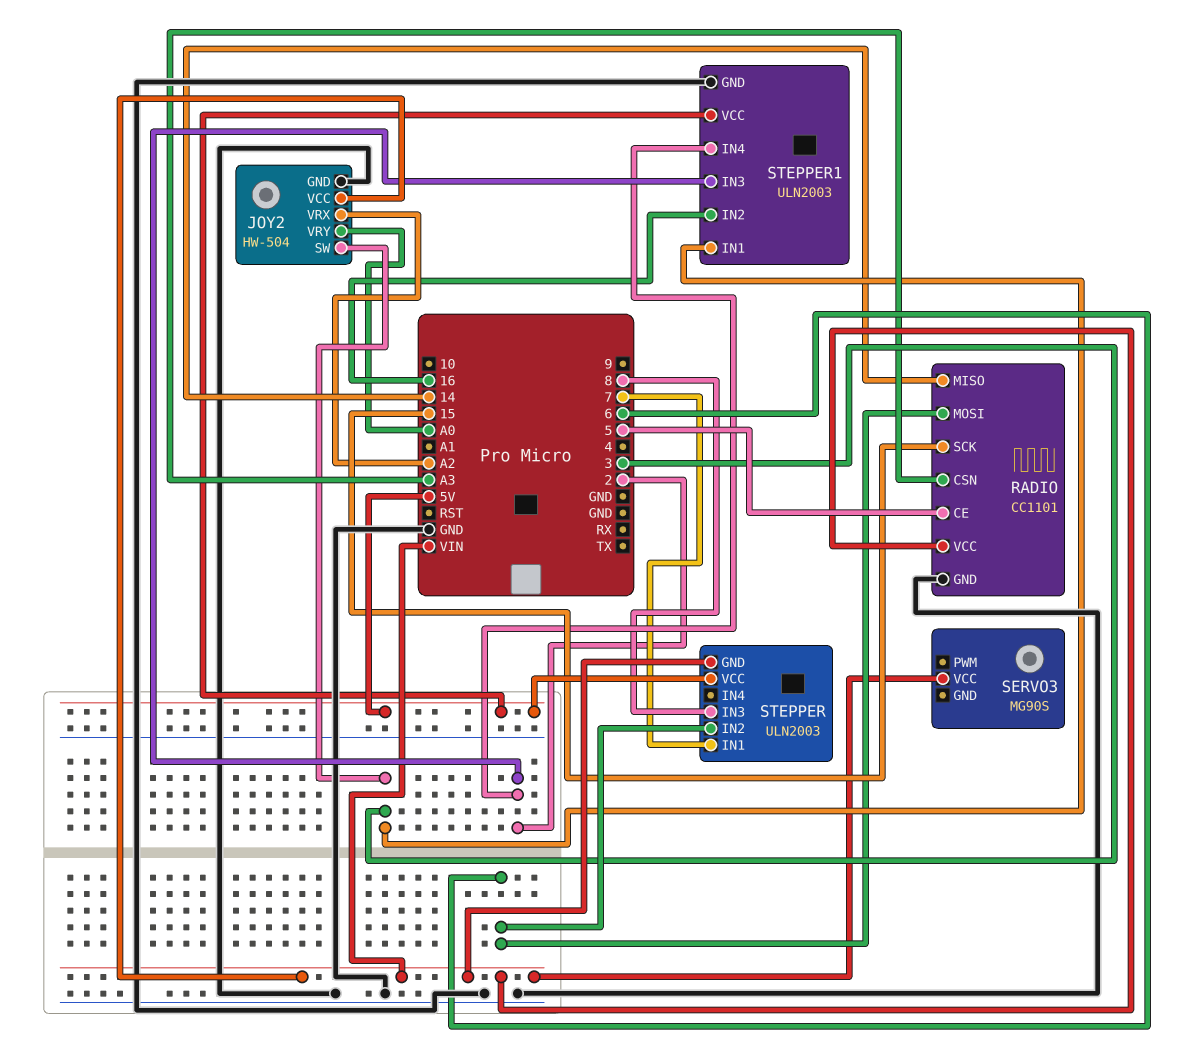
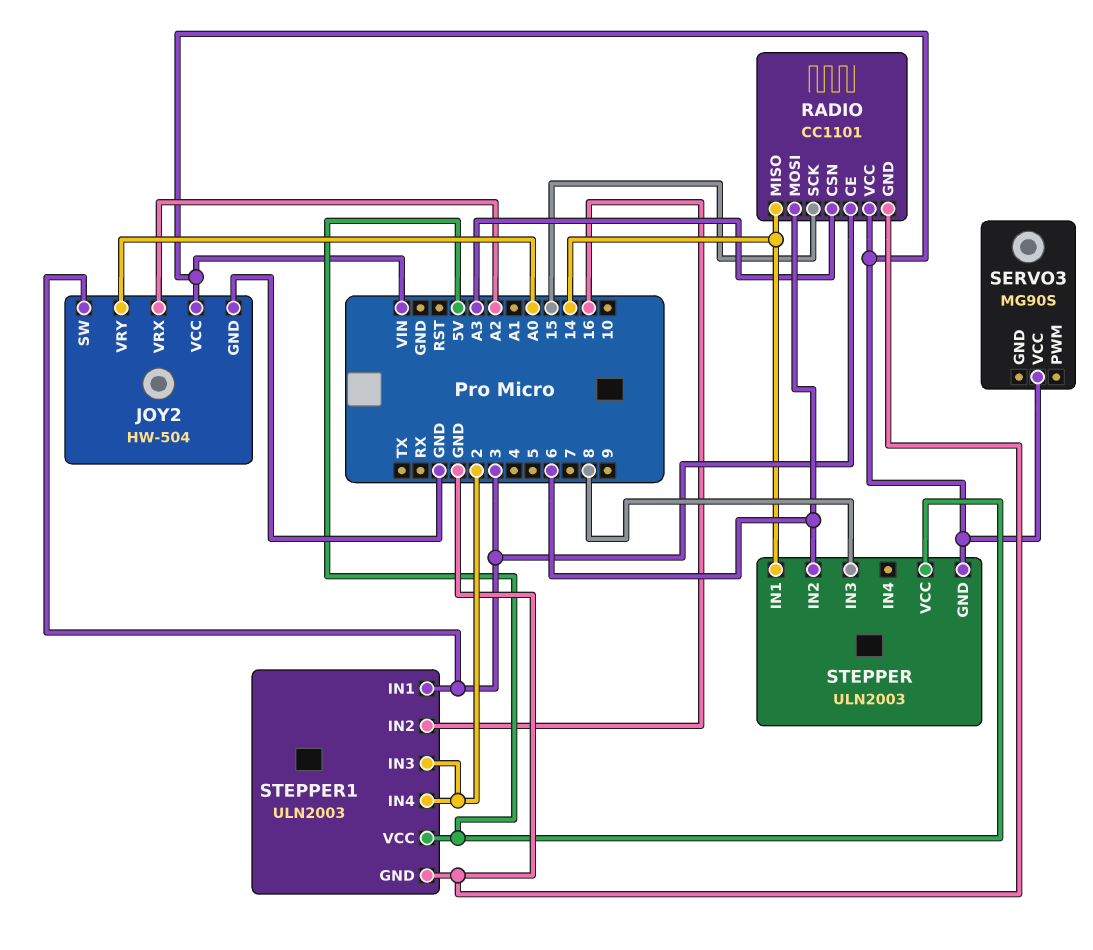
RADIO pin CE: 5 -> 3
STEPPER pin IN1: 7 -> 14

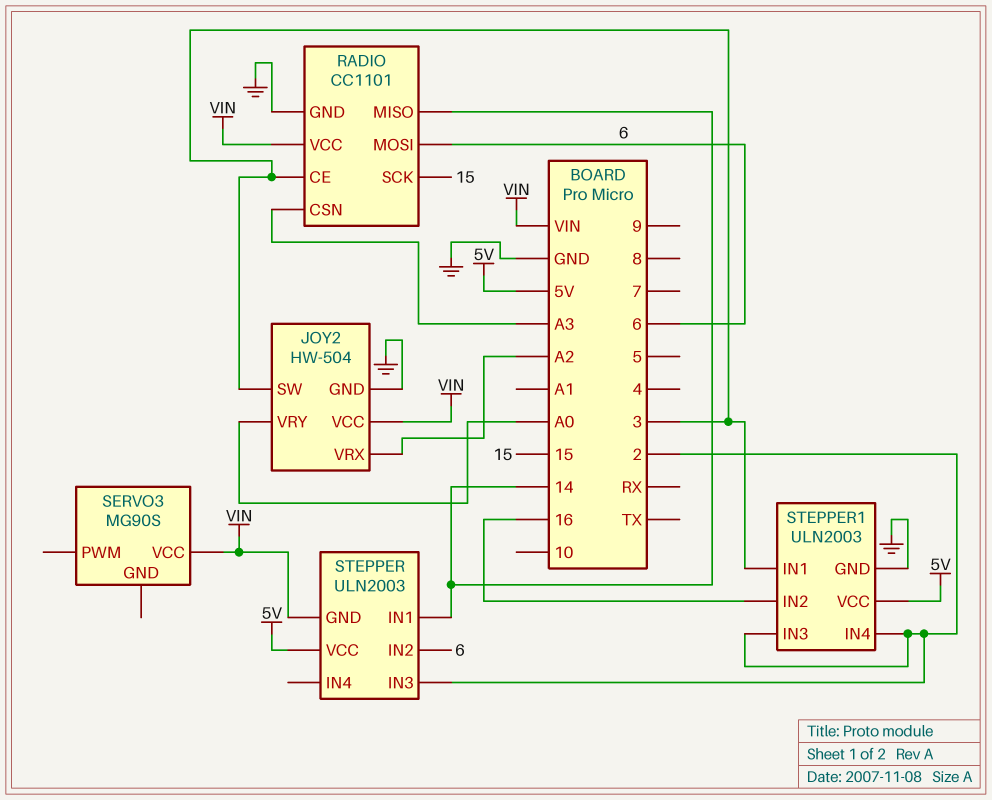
STEPPER pin IN3: 8 -> 2

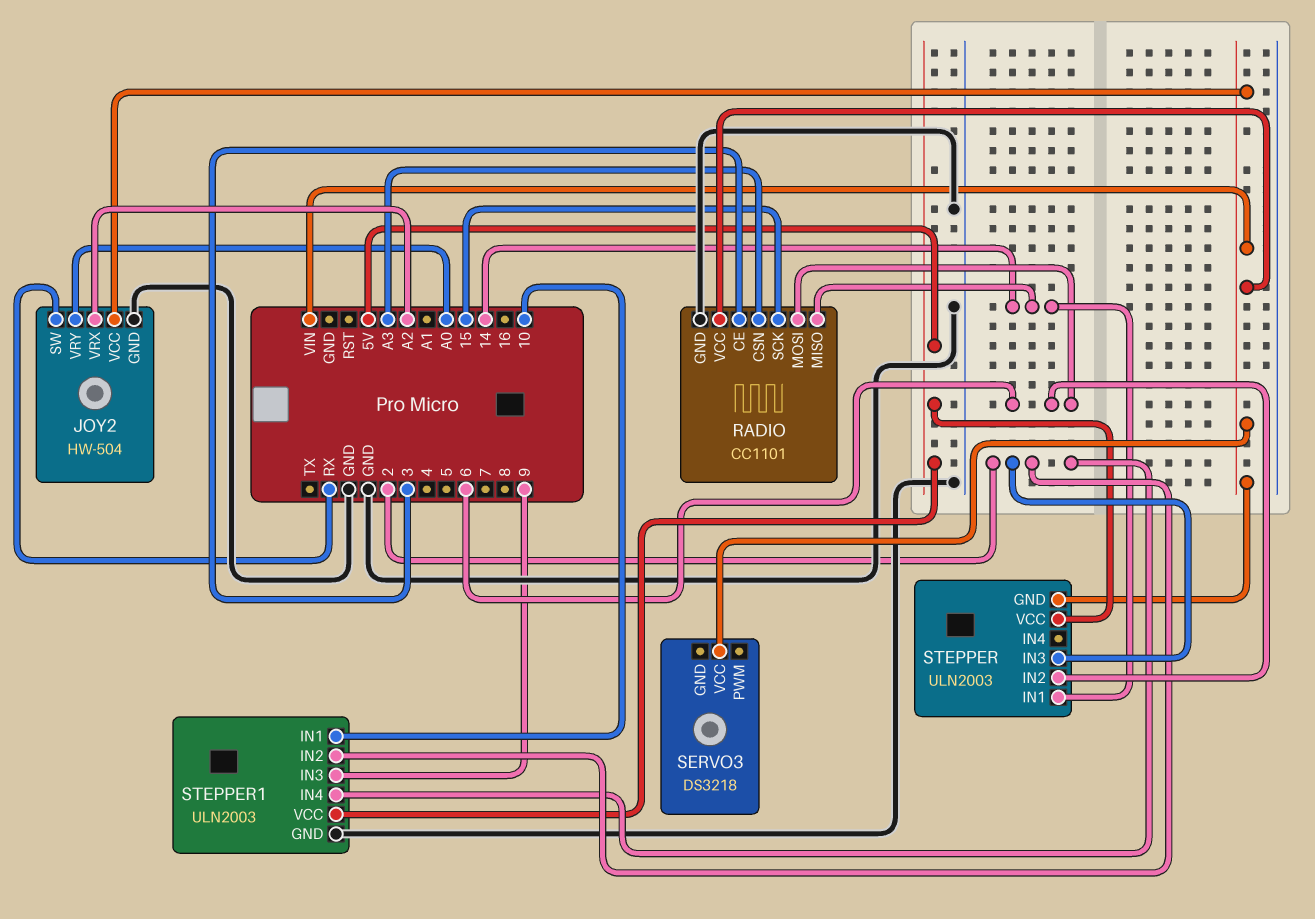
JOY2 pin SW: 3 -> RX
SERVO3: MG90S -> DS3218
STEPPER1 pin IN1: 3 -> 10
STEPPER1 pin IN2: 16 -> 2
STEPPER1 pin IN3: 2 -> 9

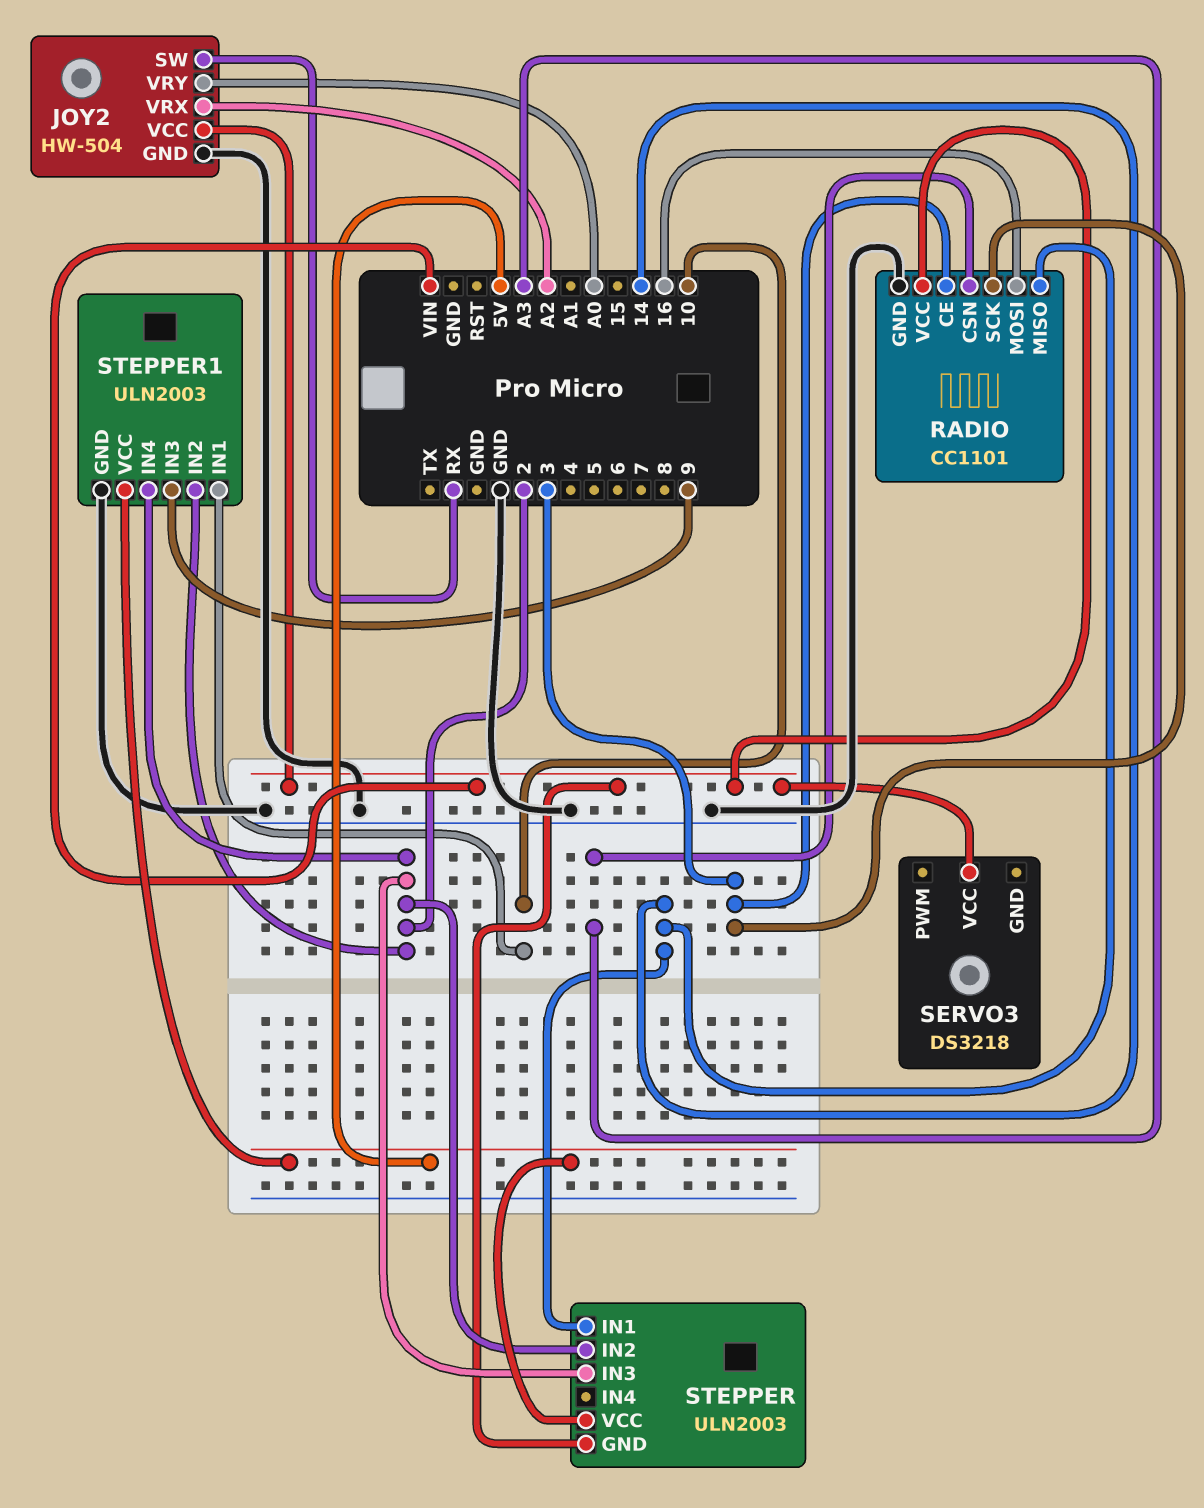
RADIO pin MOSI: 6 -> 16
RADIO pin SCK: 15 -> 3
STEPPER pin IN2: 6 -> 2

